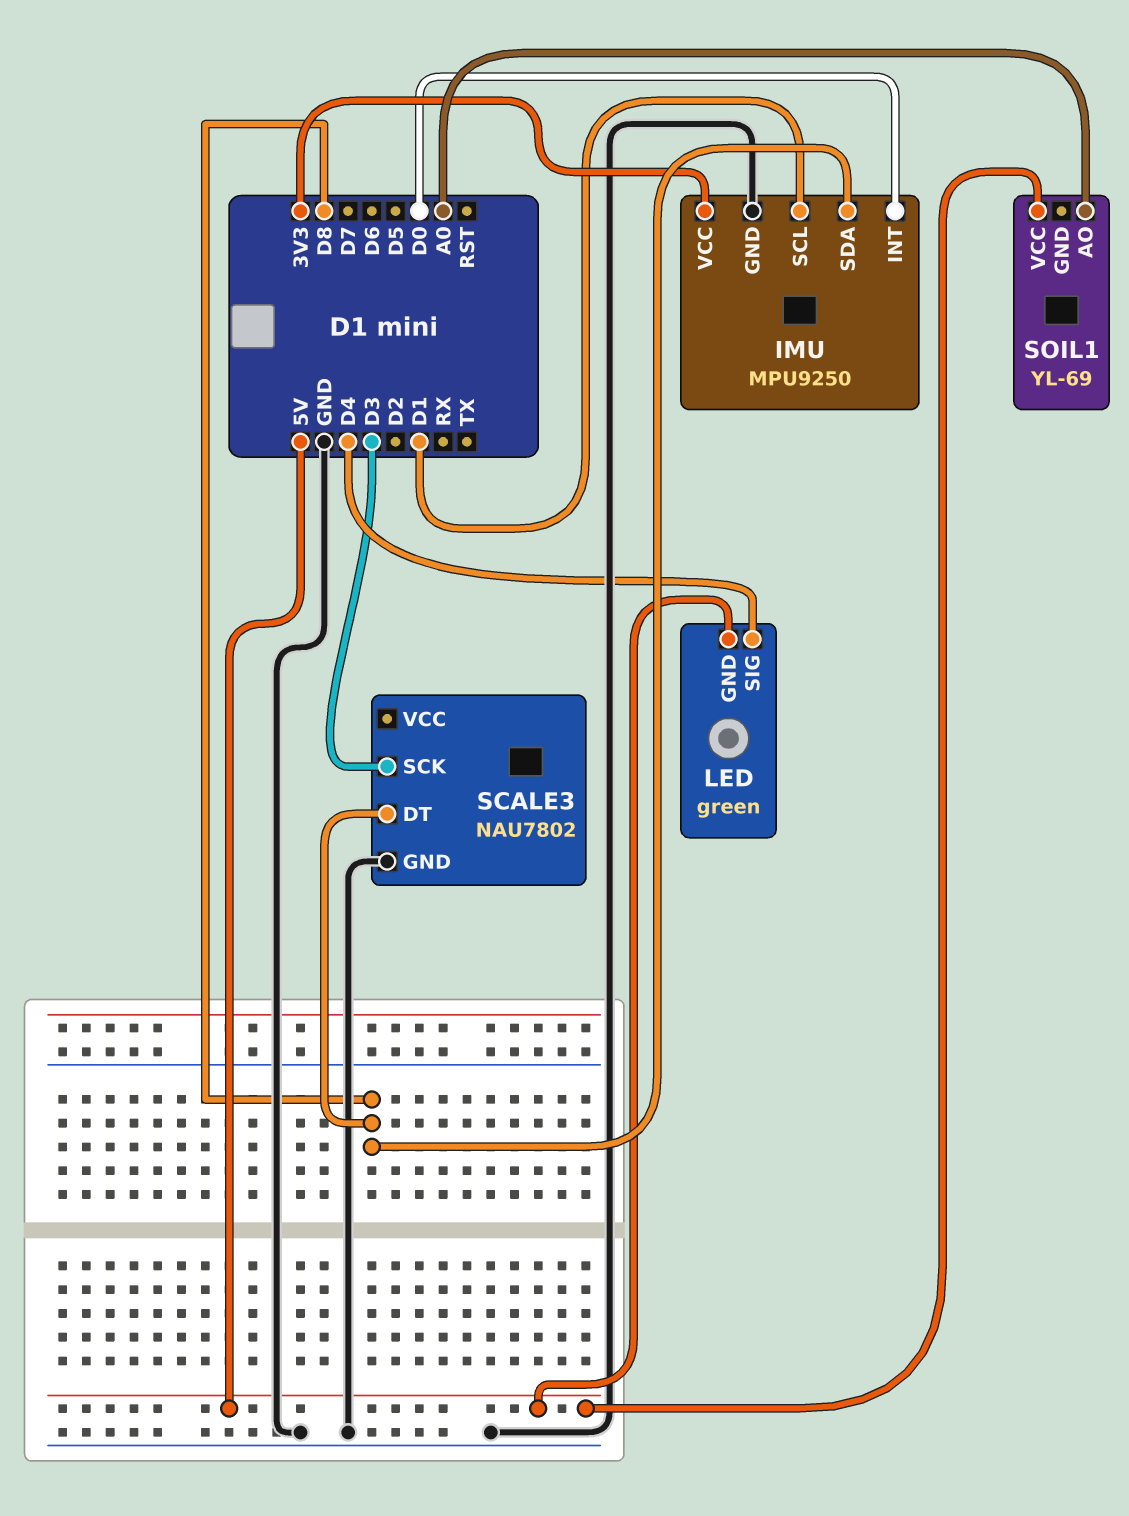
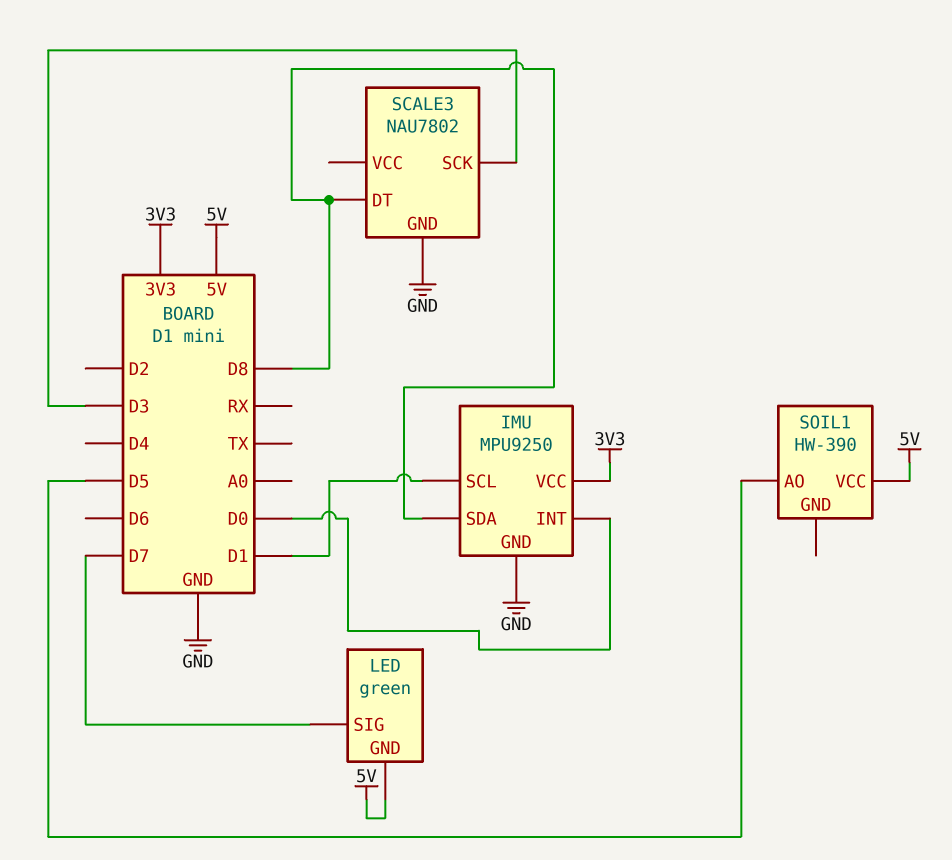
LED pin SIG: D4 -> D7
SOIL1: YL-69 -> HW-390
SOIL1 pin AO: A0 -> D5

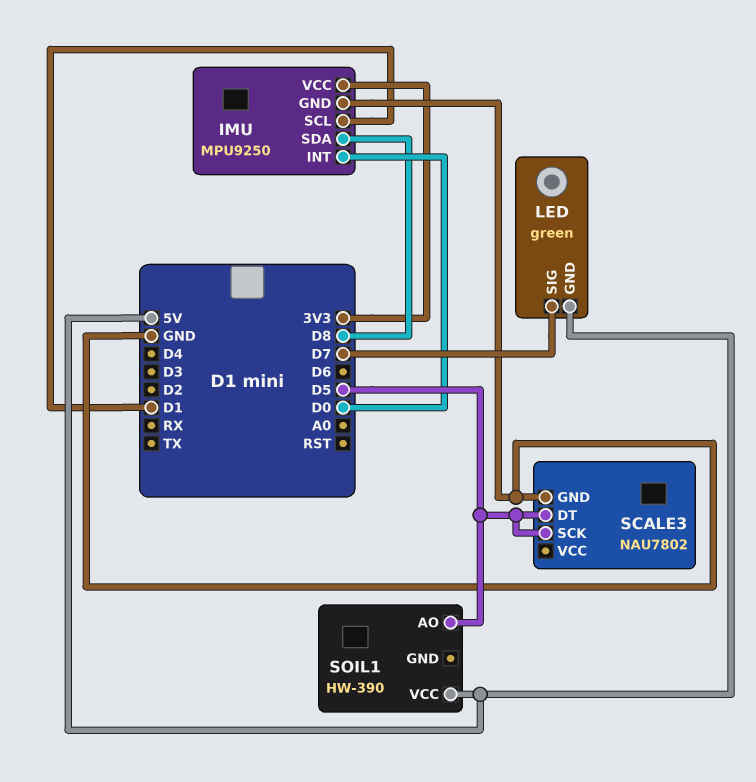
SCALE3 pin DT: D8 -> D5
SCALE3 pin SCK: D3 -> D5

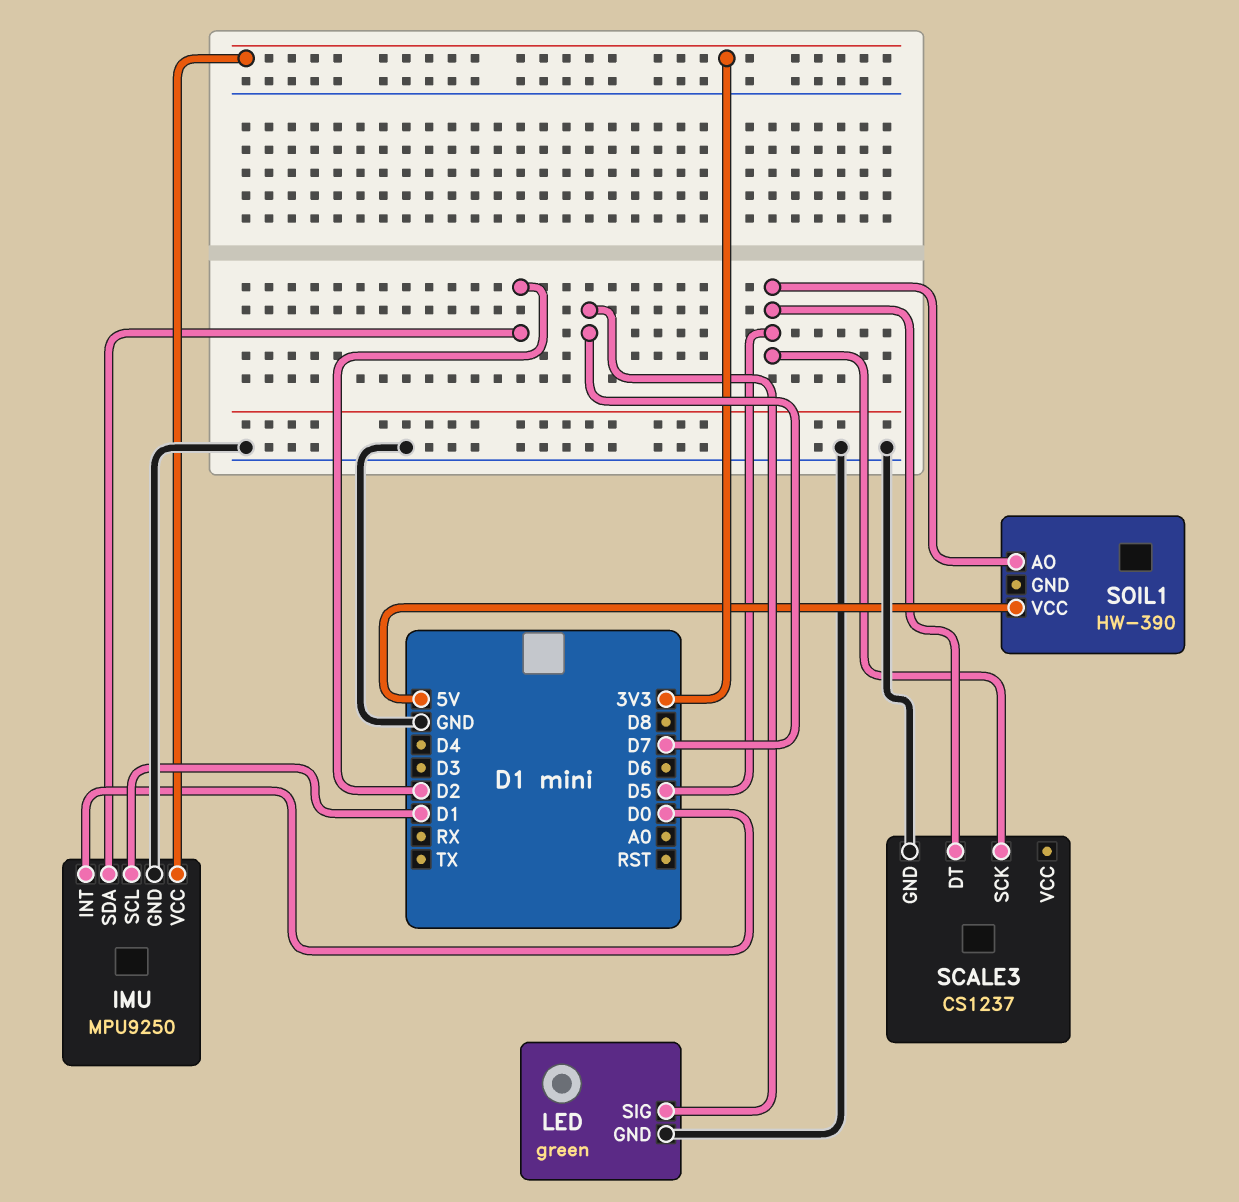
IMU pin SDA: D8 -> D2
LED pin GND: 5V -> GND
SCALE3: NAU7802 -> CS1237

